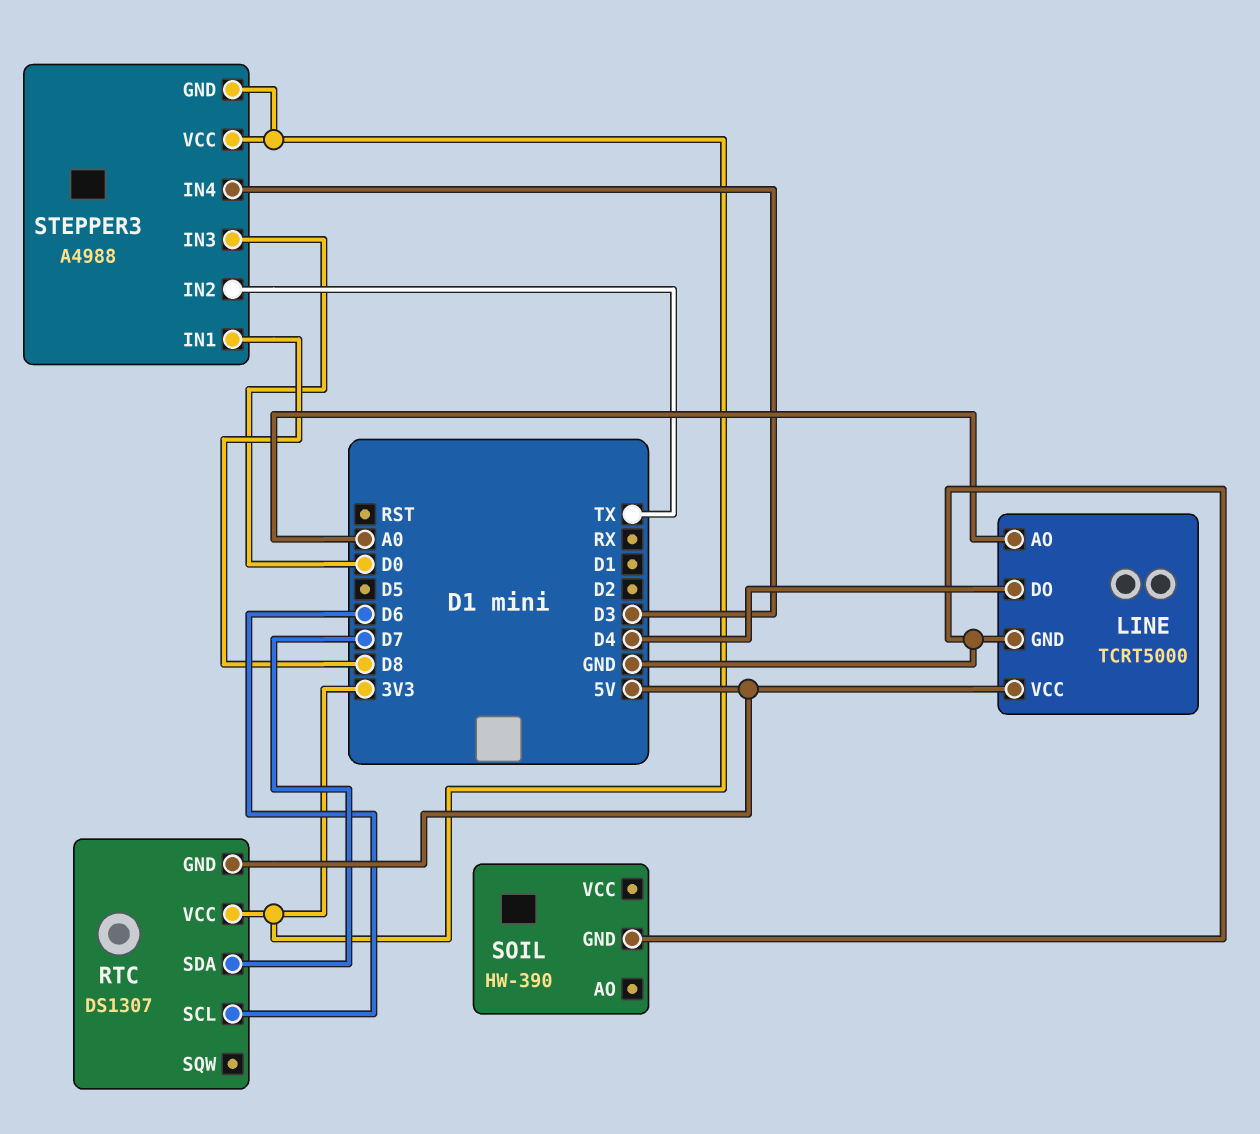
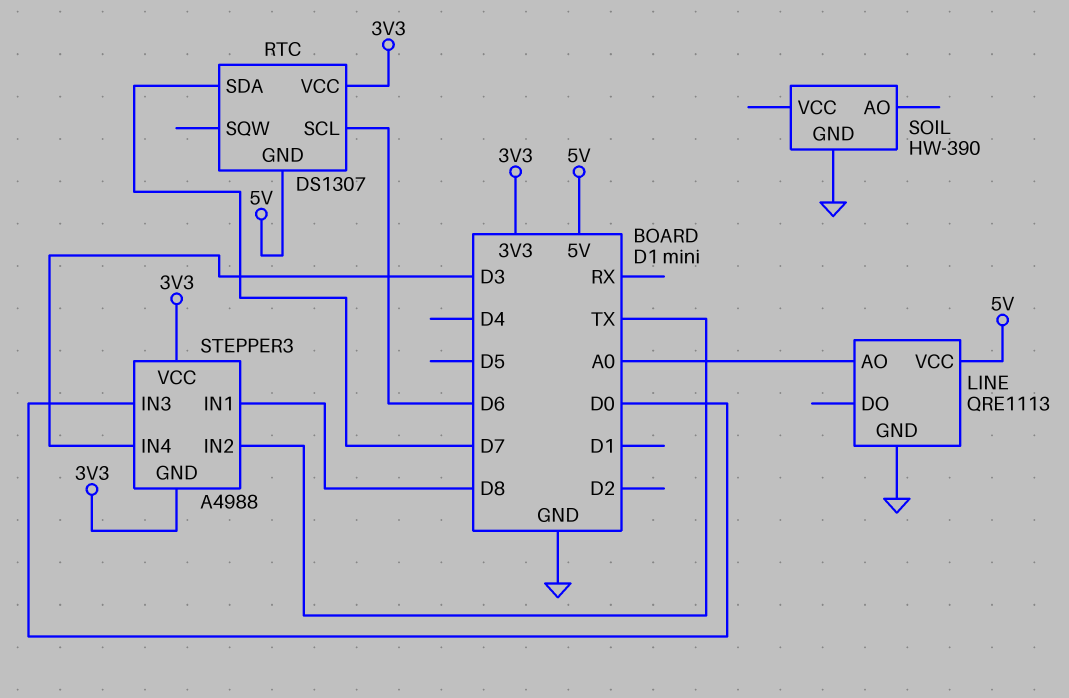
LINE: TCRT5000 -> QRE1113
LINE pin DO: D4 -> none

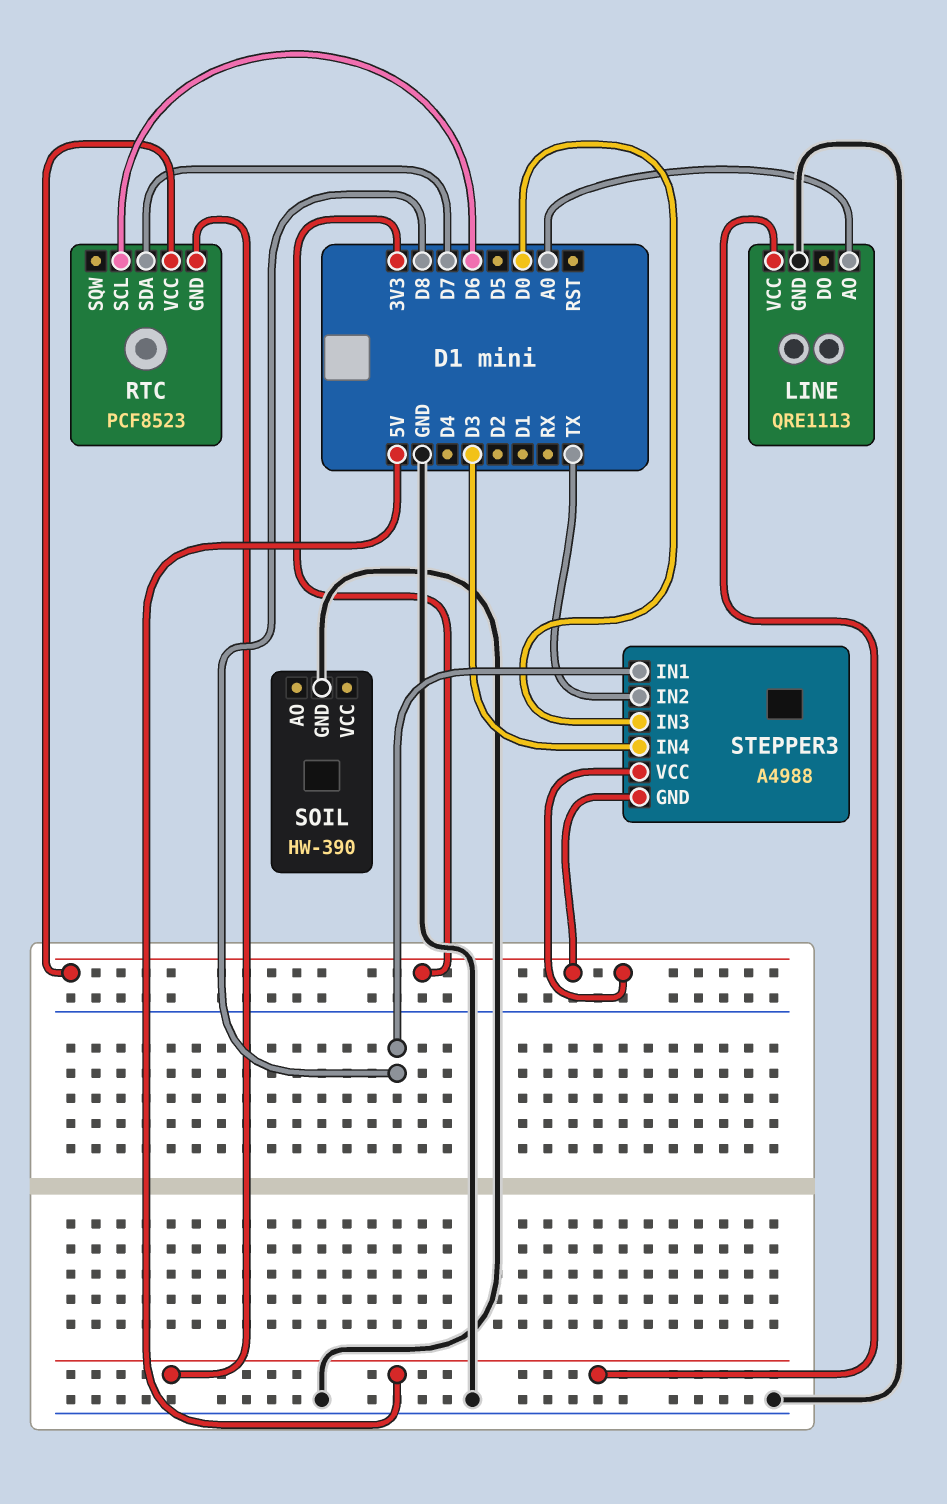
RTC: DS1307 -> PCF8523

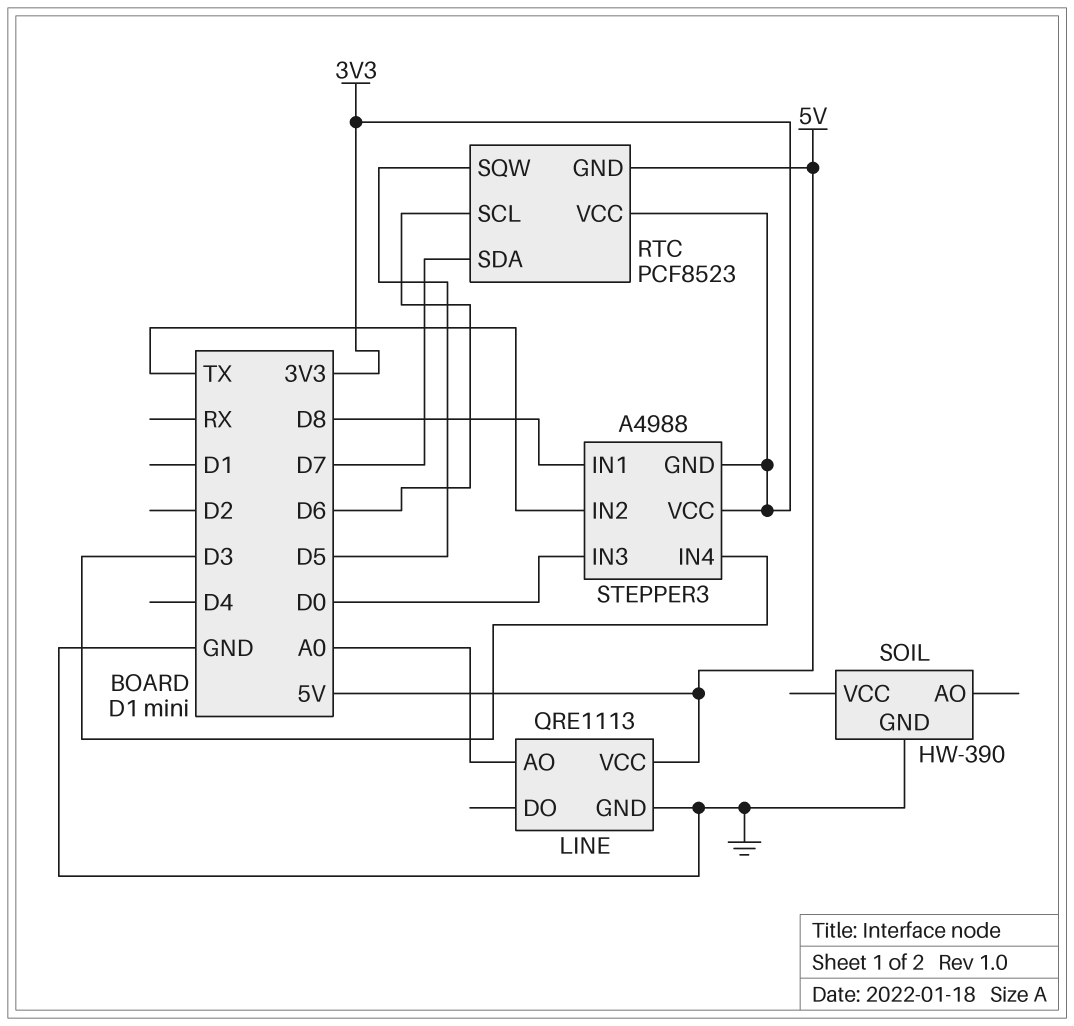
RTC pin SQW: none -> D5

